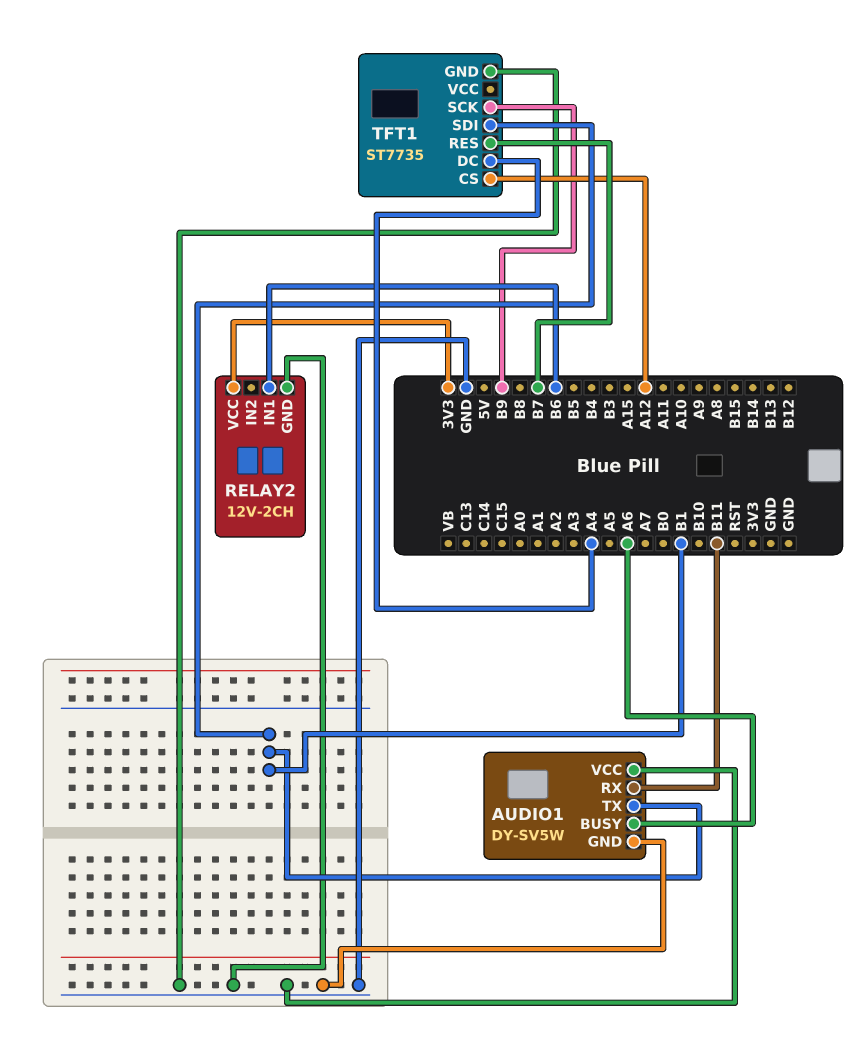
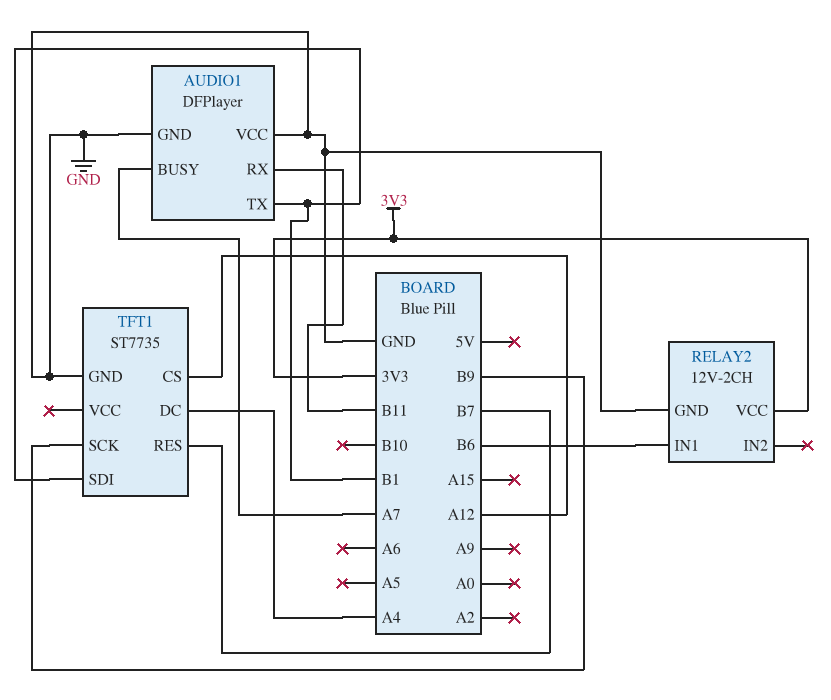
AUDIO1: DY-SV5W -> DFPlayer
AUDIO1 pin BUSY: A6 -> A7

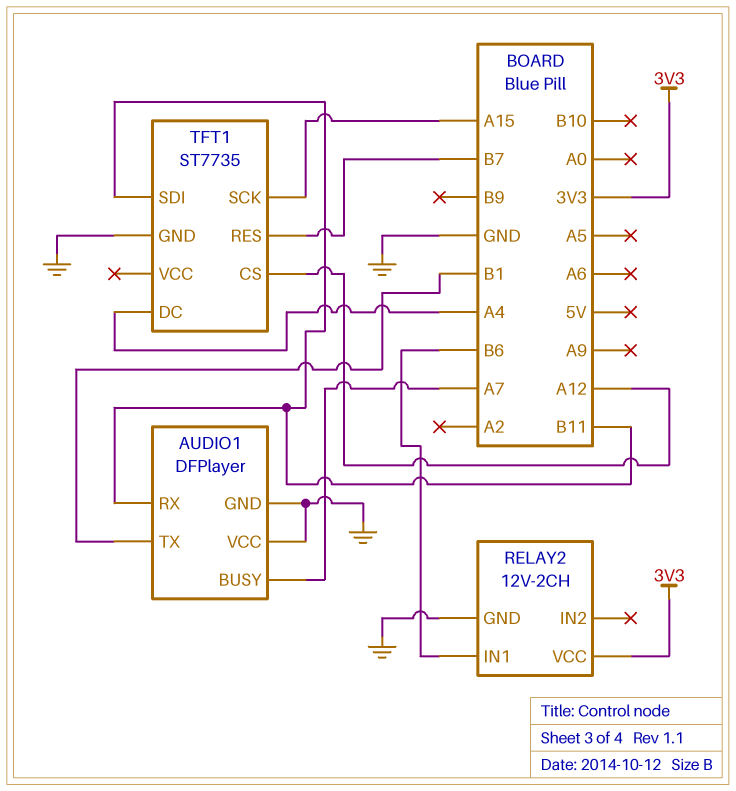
TFT1 pin SCK: B9 -> A15
TFT1 pin SDI: B1 -> B11

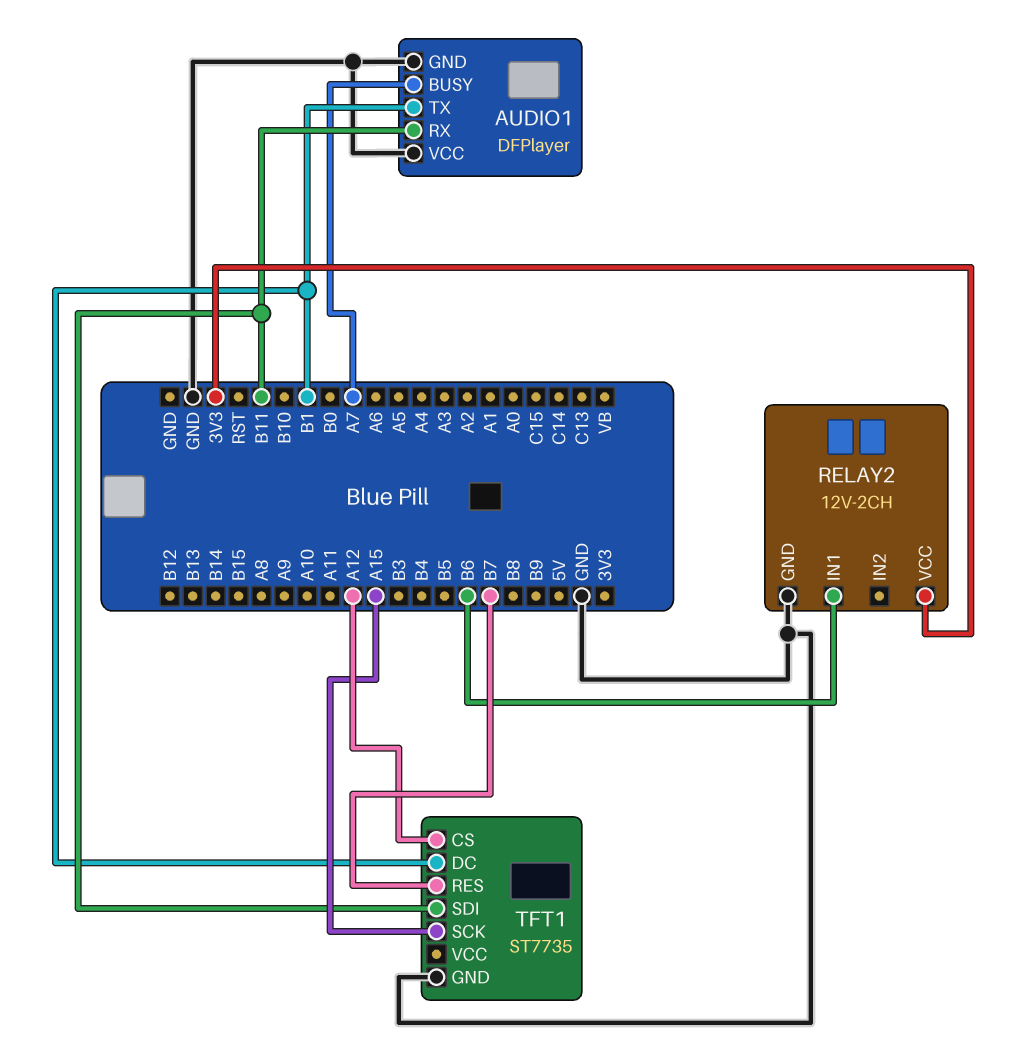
TFT1 pin DC: A4 -> B1

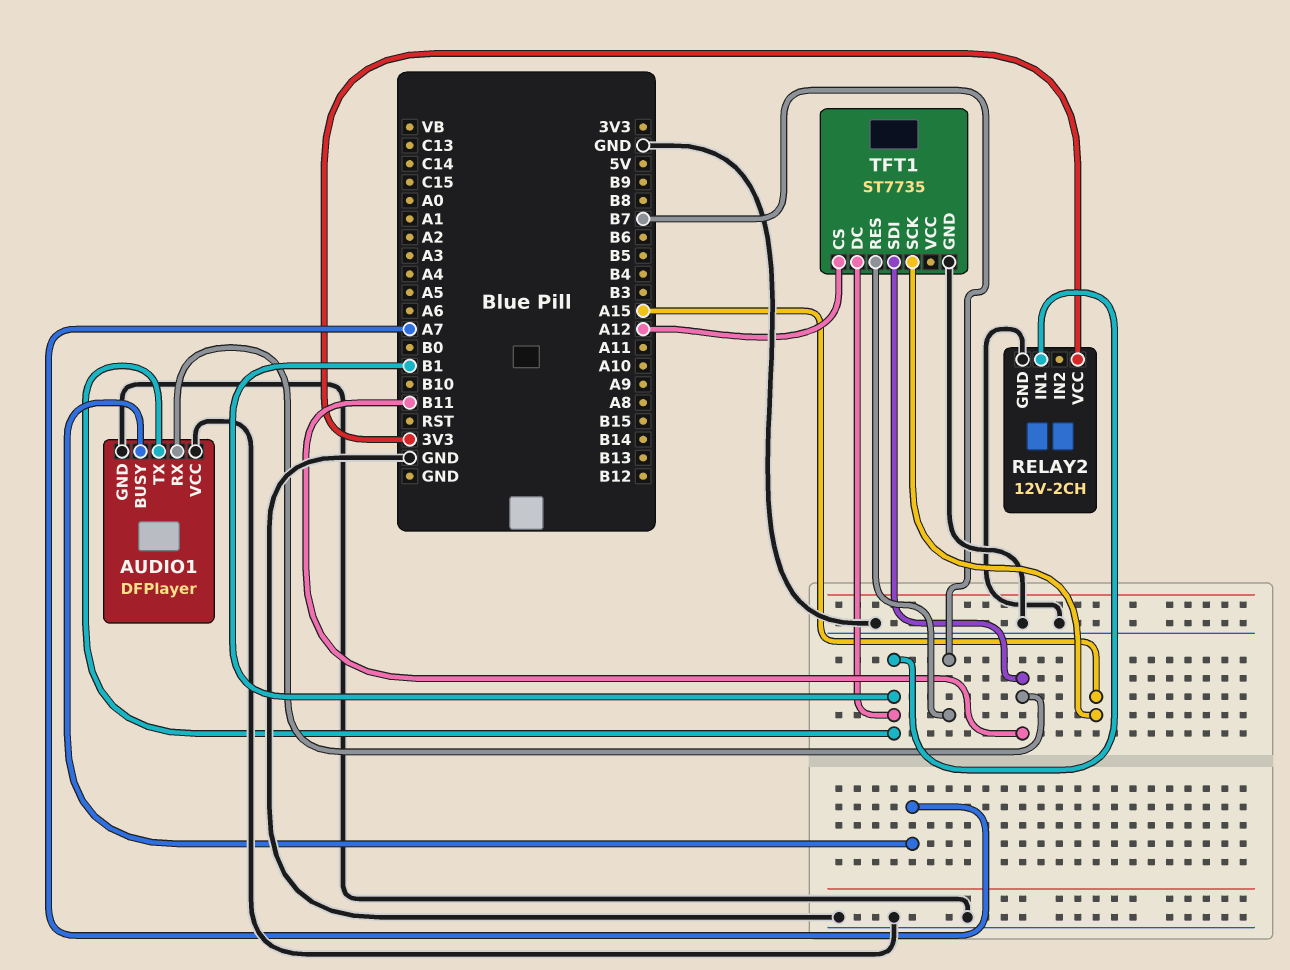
RELAY2 pin IN1: B6 -> B1

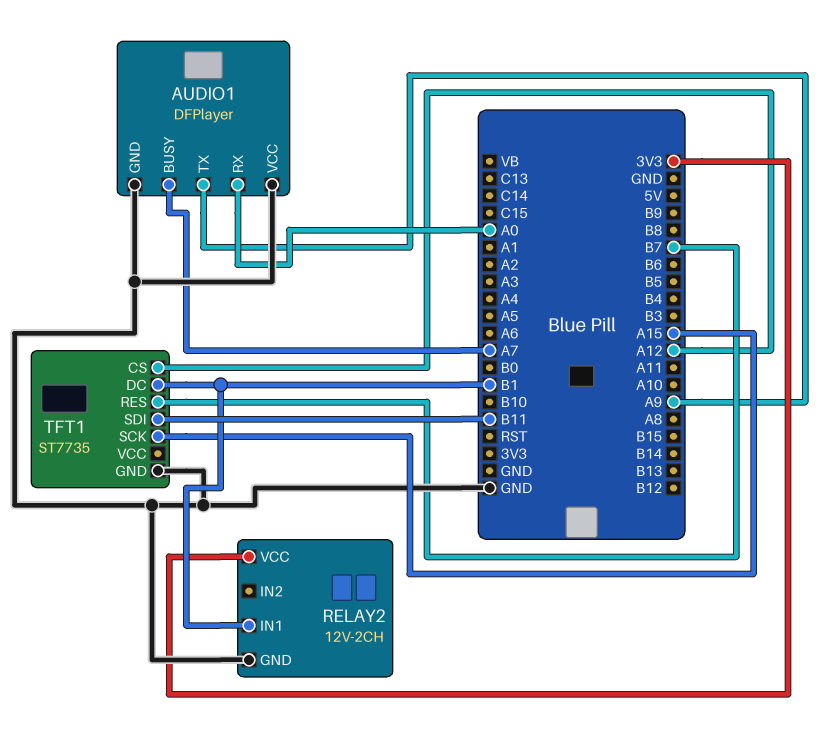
AUDIO1 pin RX: B11 -> A0
AUDIO1 pin TX: B1 -> A9

